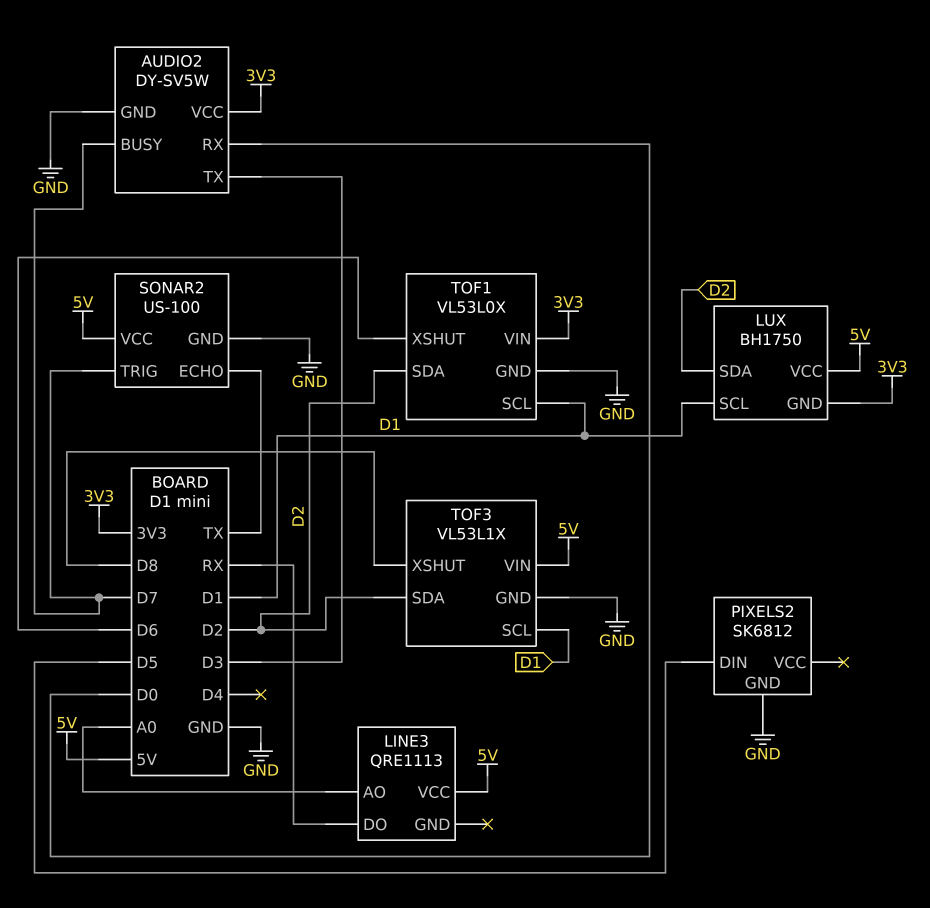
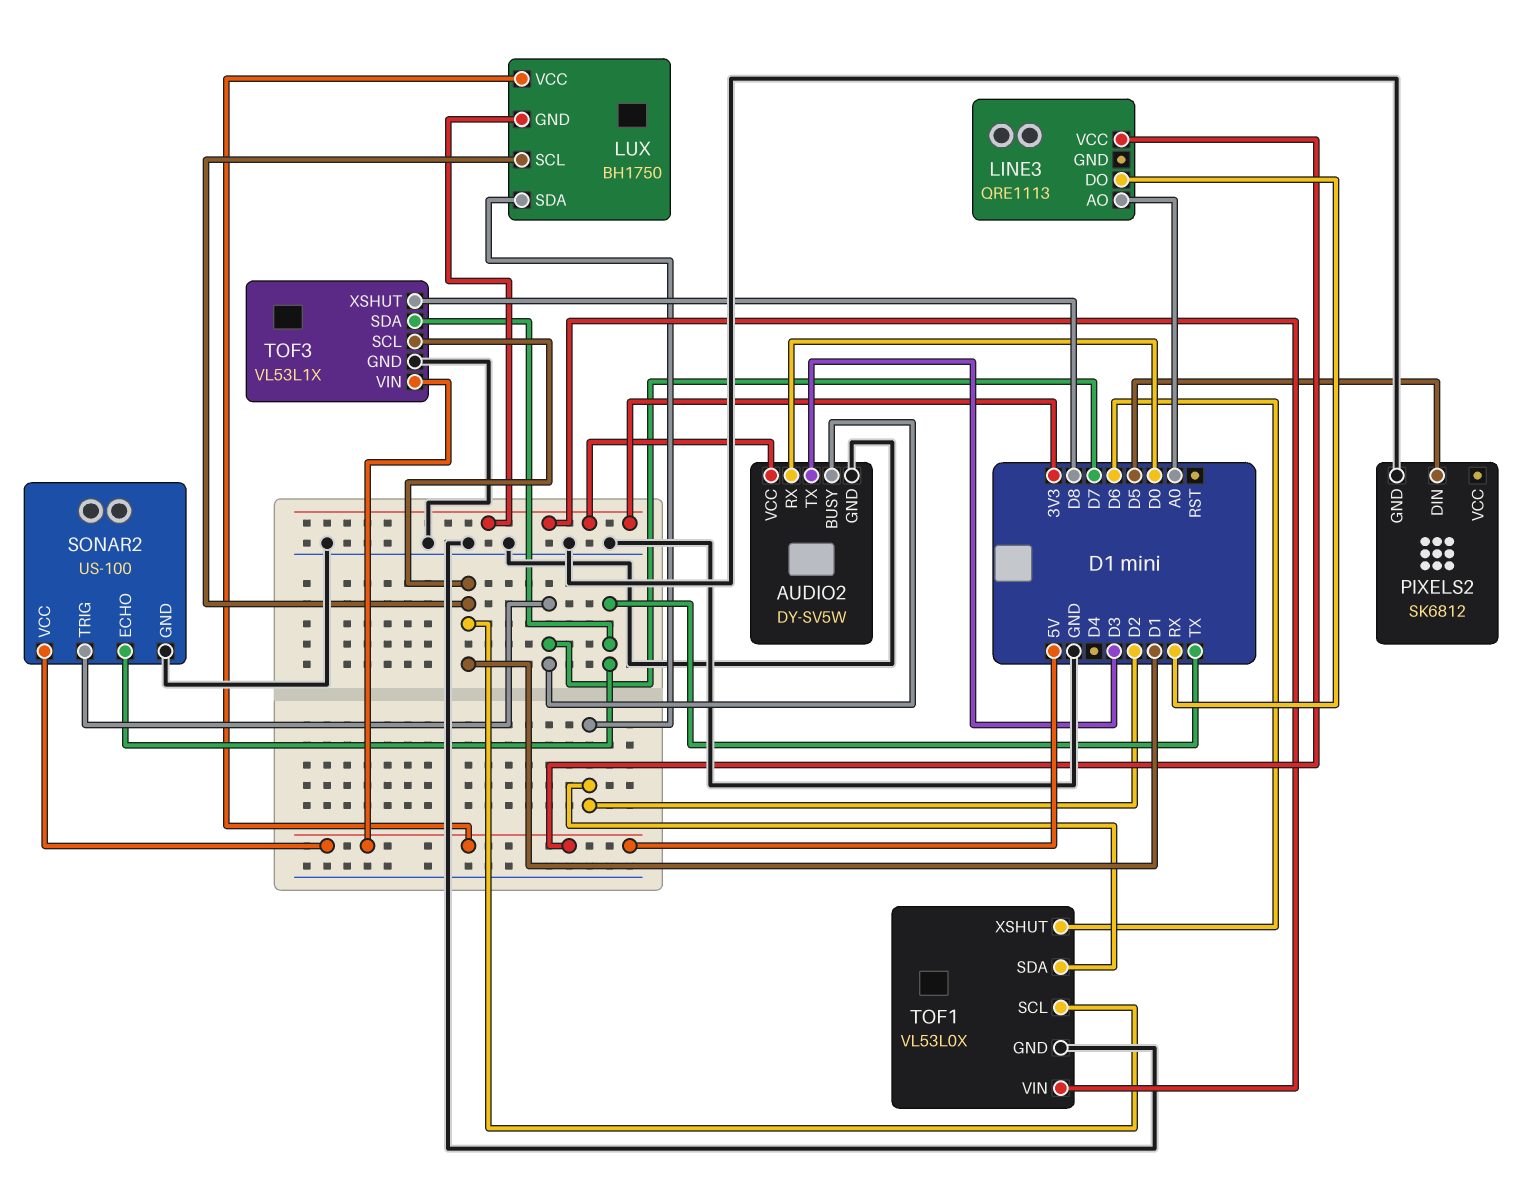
TOF3 pin SDA: D2 -> TX

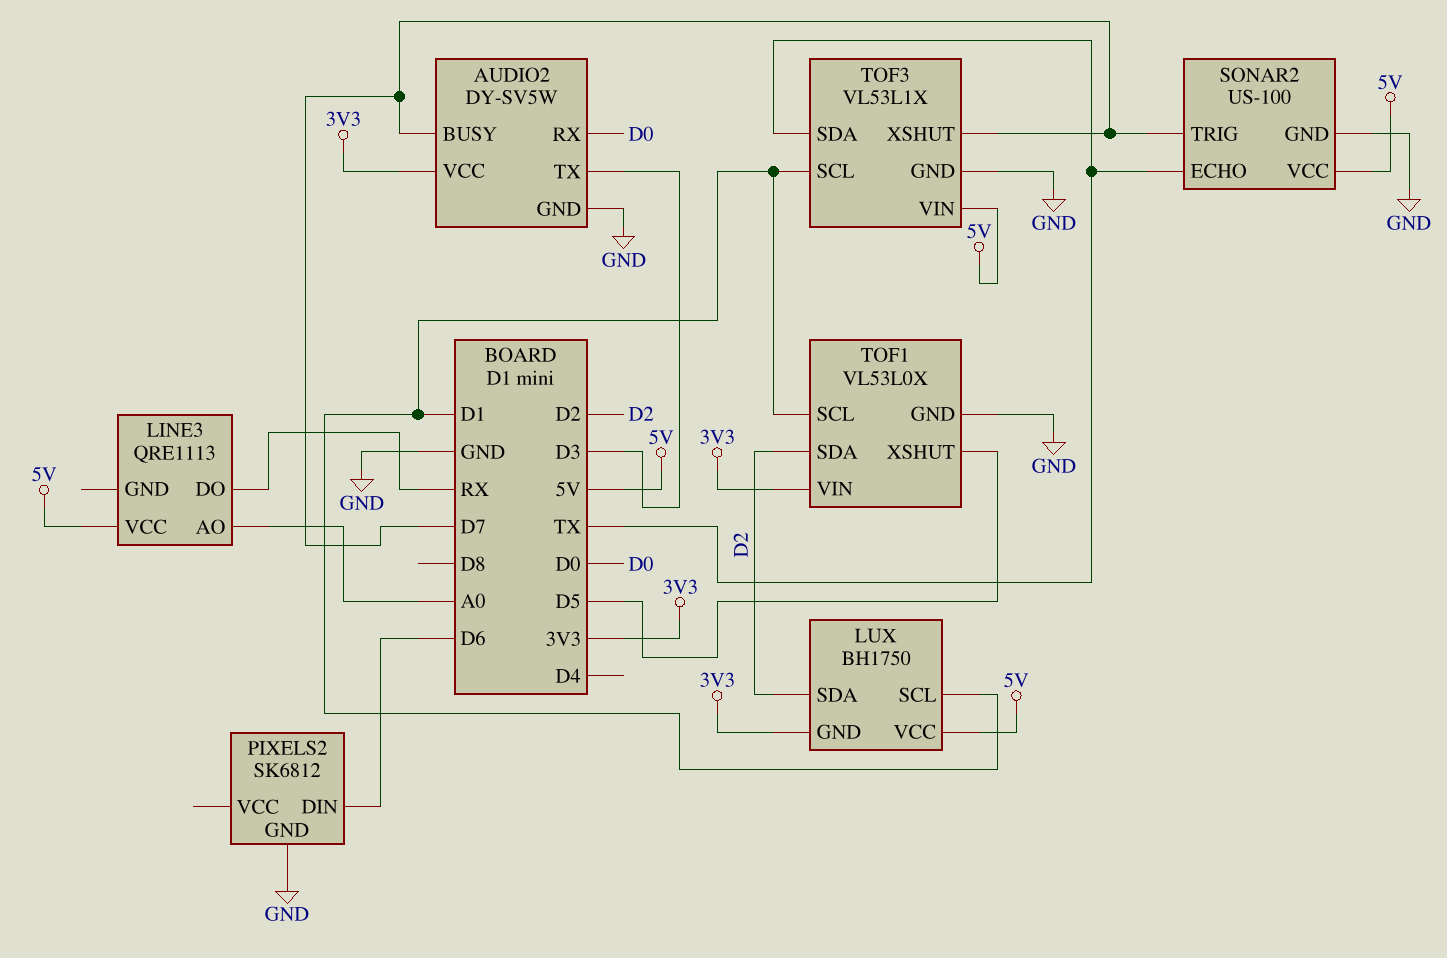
PIXELS2 pin DIN: D5 -> D6
TOF1 pin XSHUT: D6 -> D5
TOF3 pin XSHUT: D8 -> D7

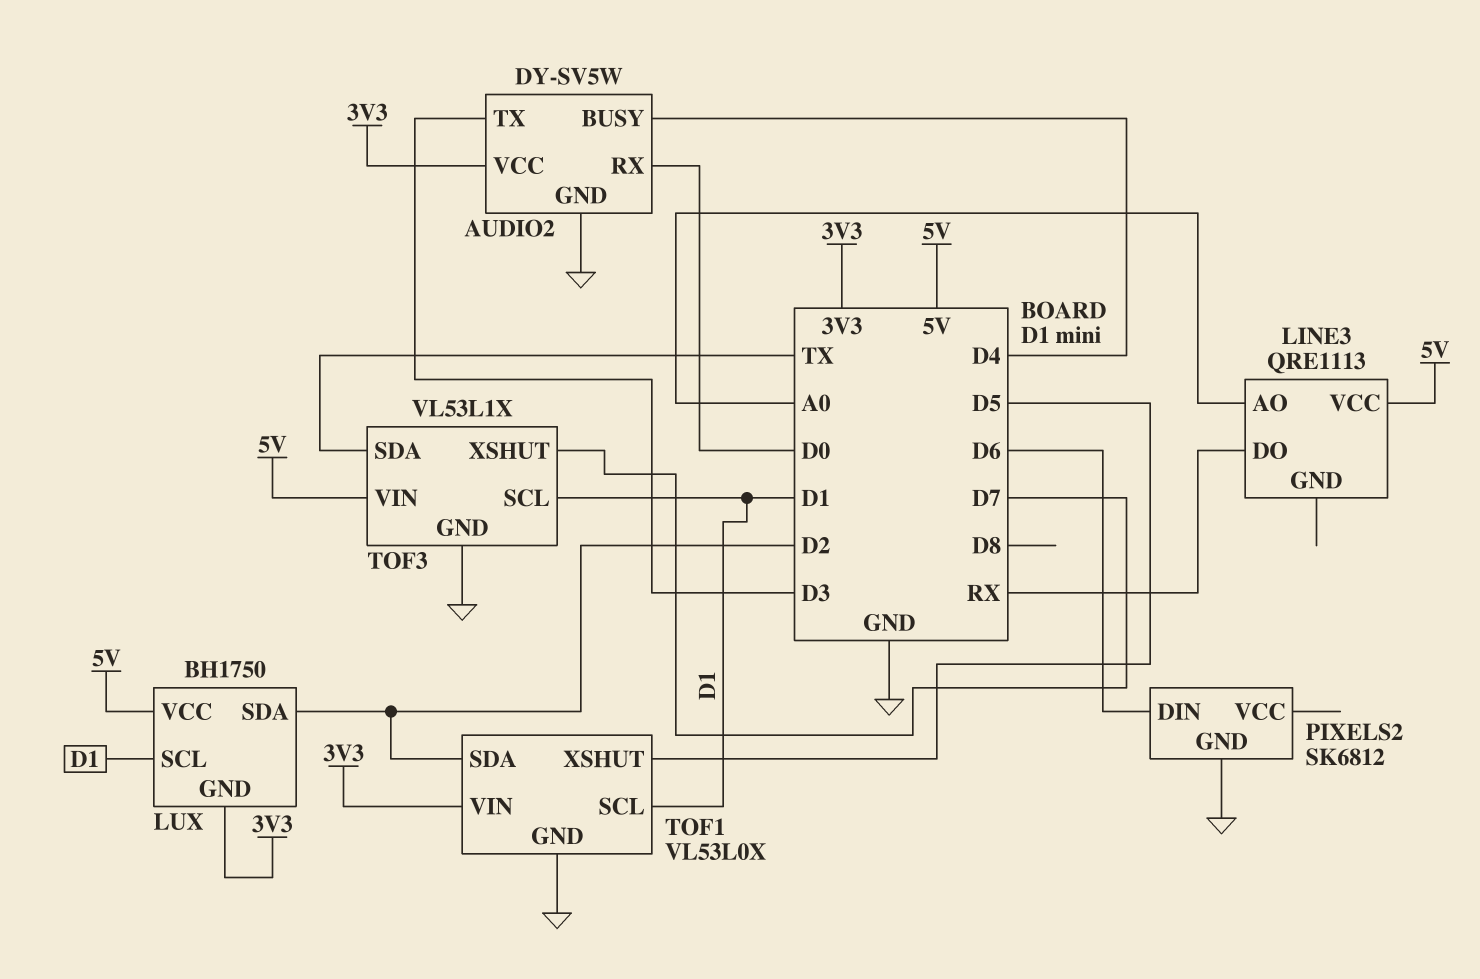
AUDIO2 pin BUSY: D7 -> D4
SONAR2: US-100 -> none
SONAR2 pin ECHO: TX -> none
SONAR2 pin GND: GND -> none
SONAR2 pin TRIG: D7 -> none
SONAR2 pin VCC: 5V -> none

